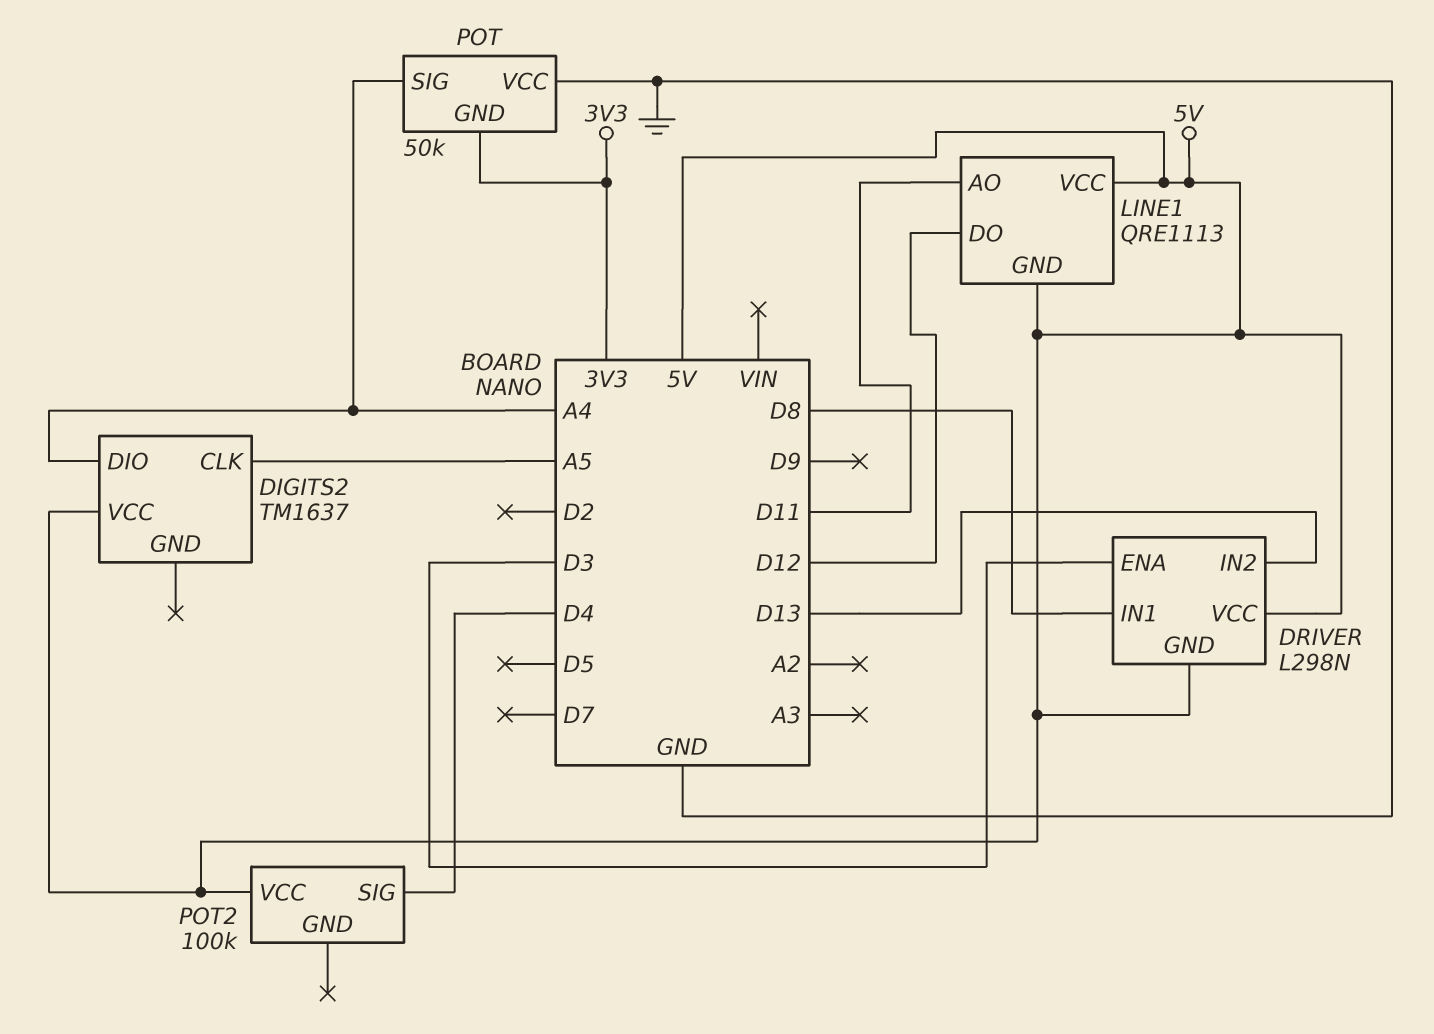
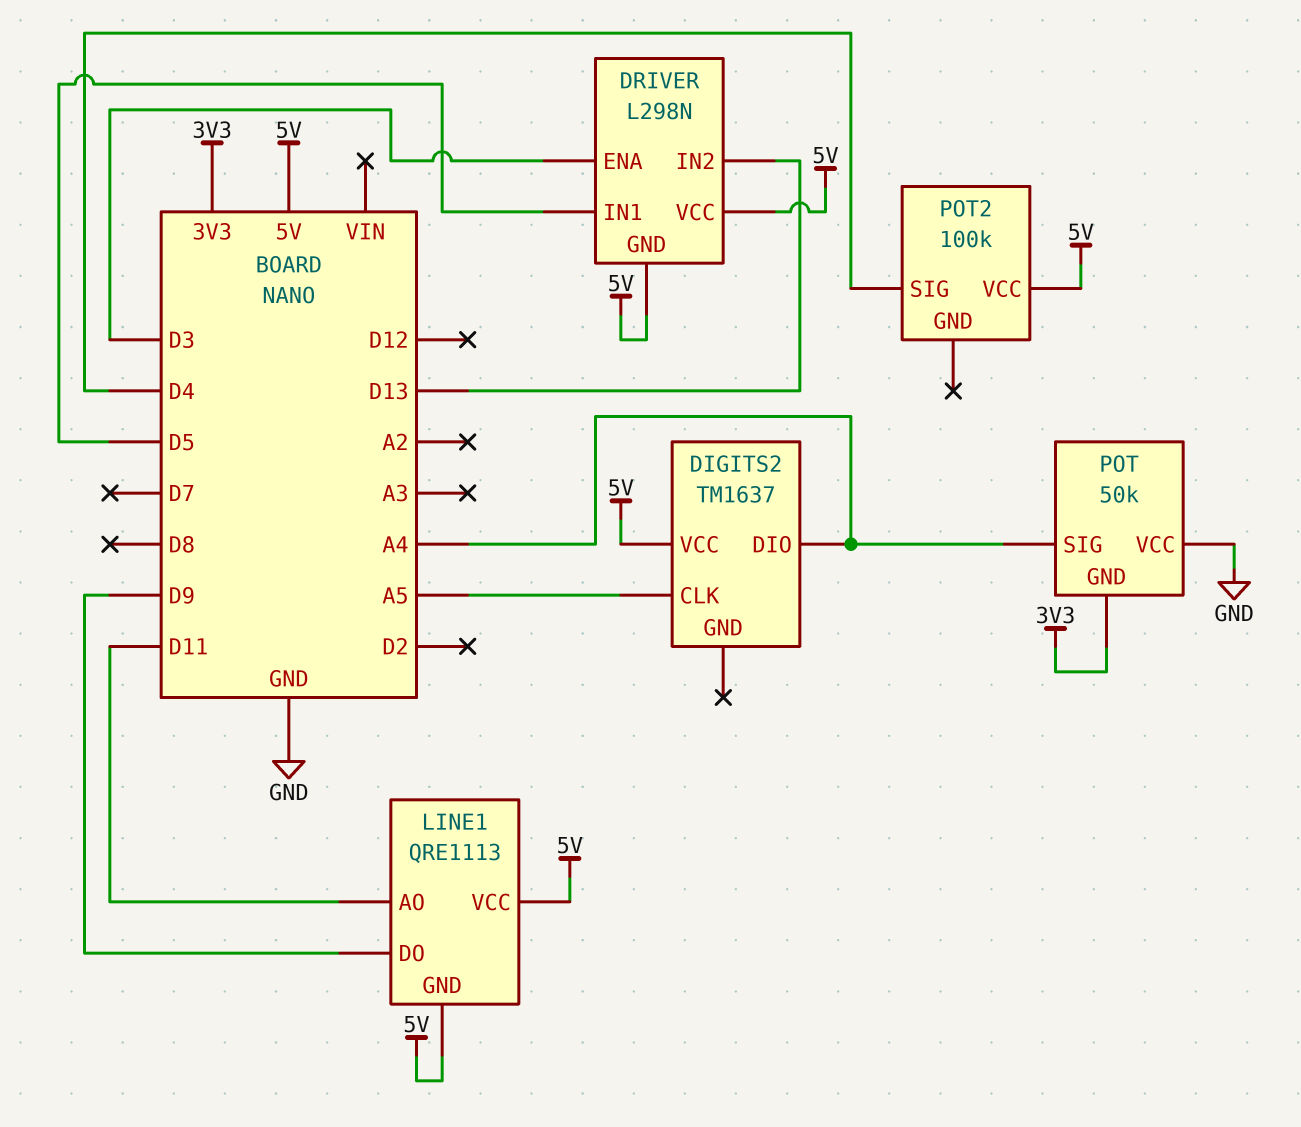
DRIVER pin IN1: D8 -> D5
LINE1 pin DO: D12 -> D9

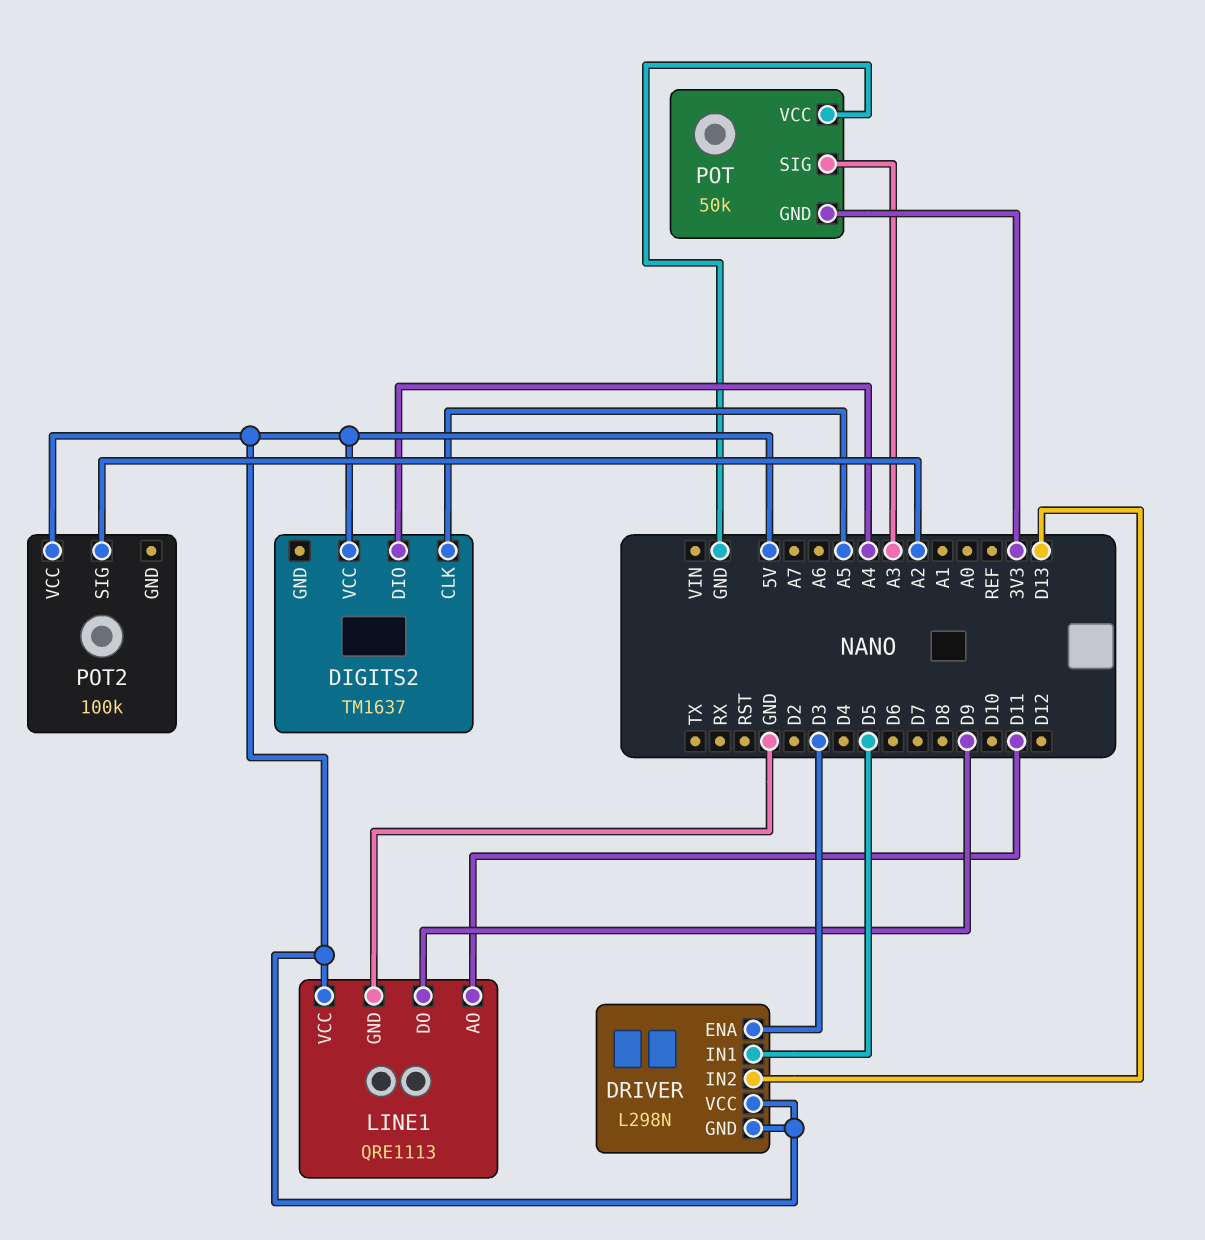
LINE1 pin GND: 5V -> GND
POT pin SIG: A4 -> A3
POT2 pin SIG: D4 -> A2

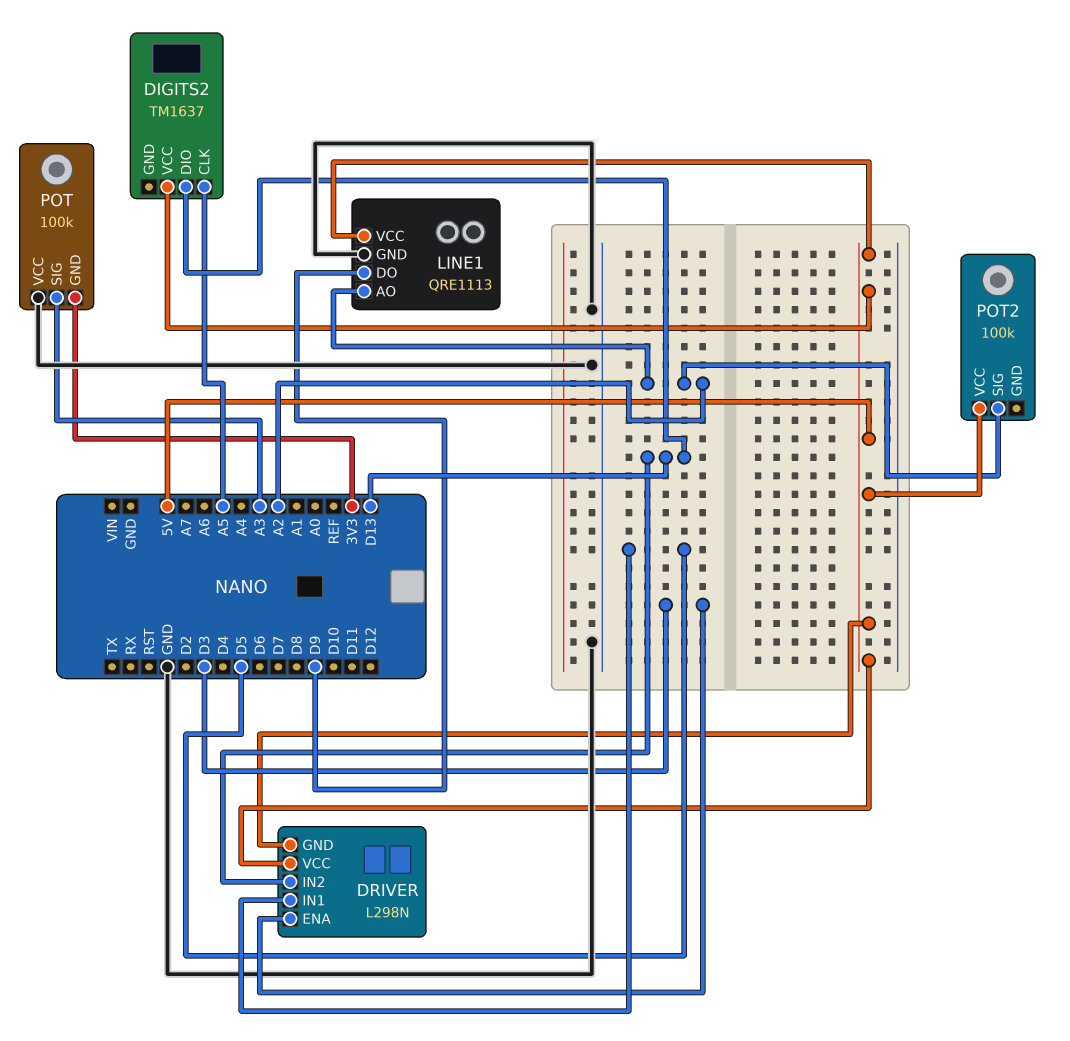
DIGITS2 pin DIO: A4 -> D13
LINE1 pin AO: D11 -> A2
POT: 50k -> 100k

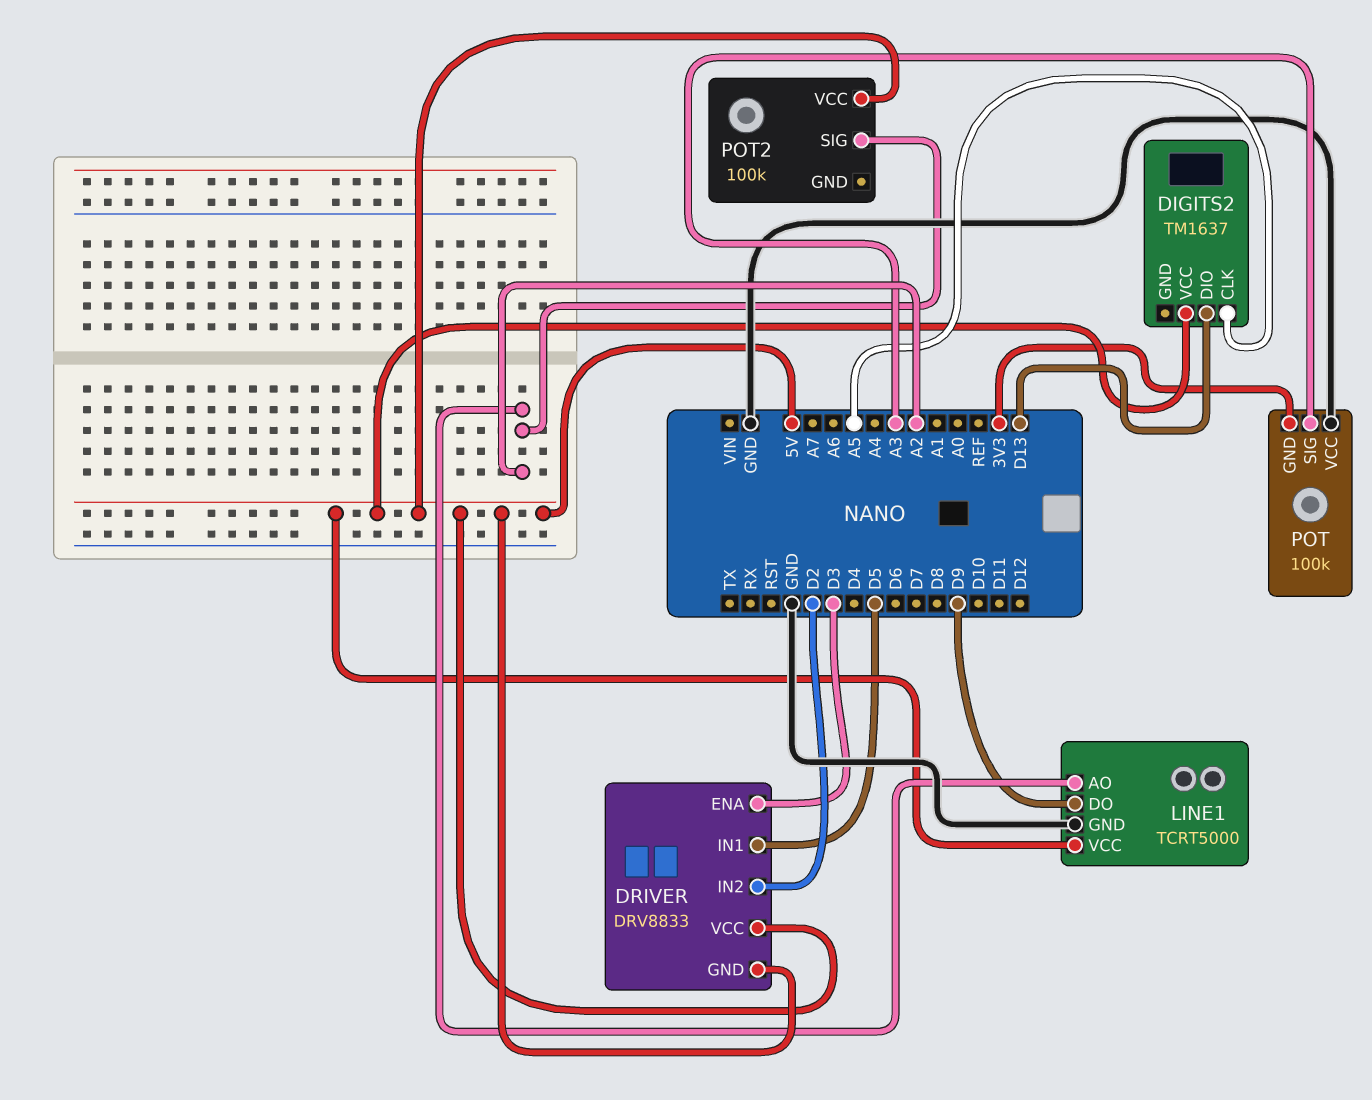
DRIVER: L298N -> DRV8833
DRIVER pin IN2: D13 -> D2
LINE1: QRE1113 -> TCRT5000

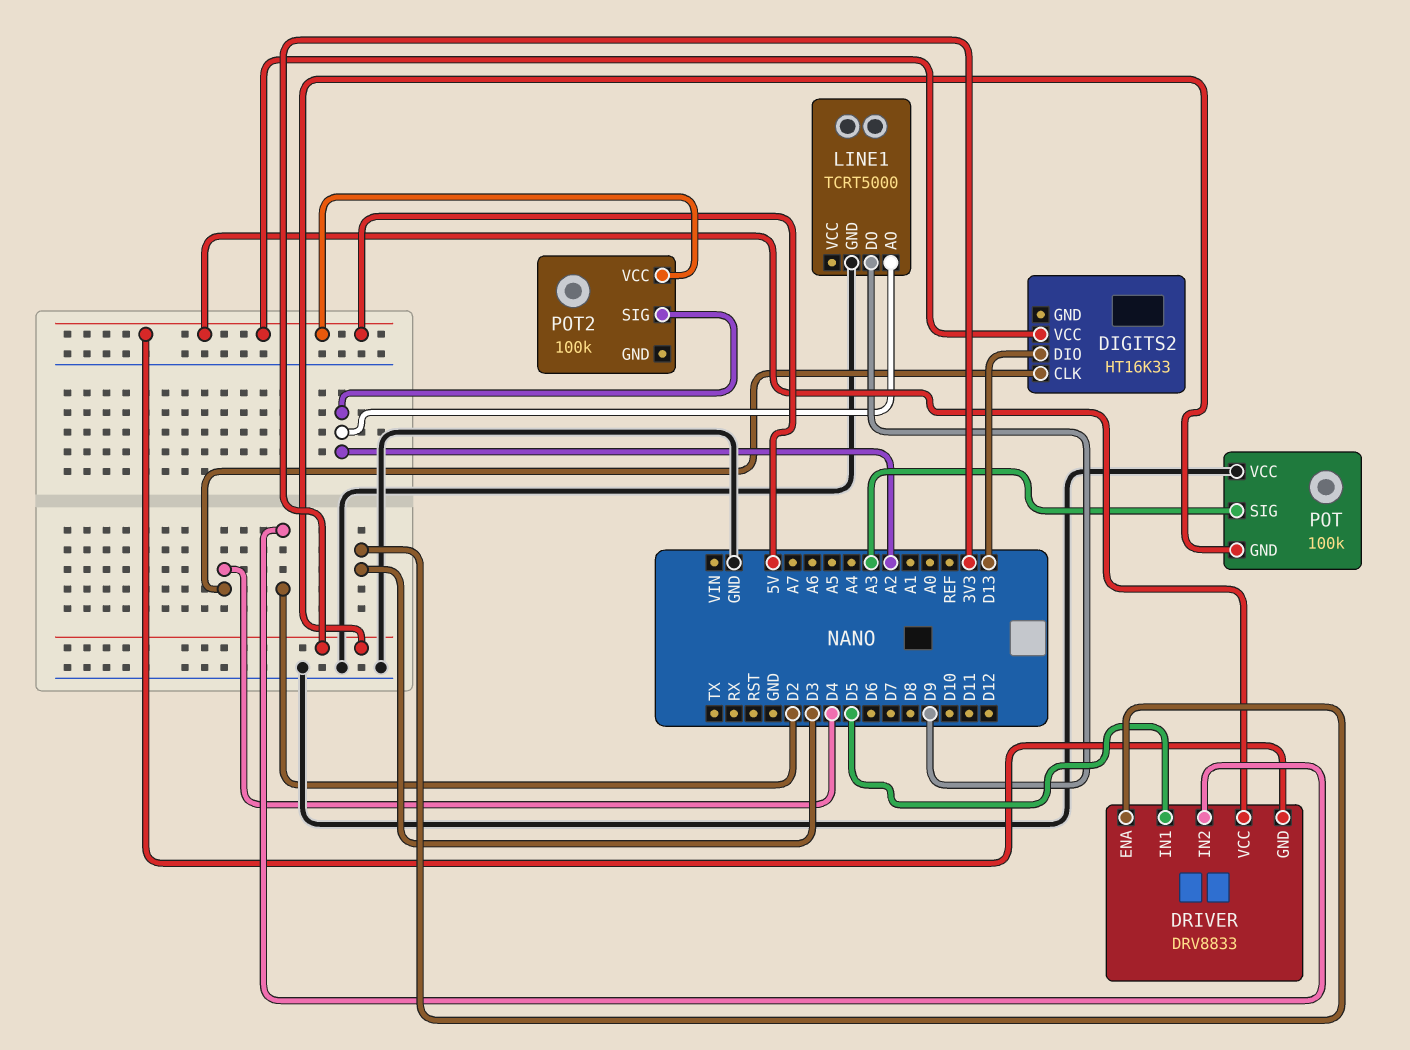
DIGITS2: TM1637 -> HT16K33
DIGITS2 pin CLK: A5 -> D4
LINE1 pin VCC: 5V -> none

